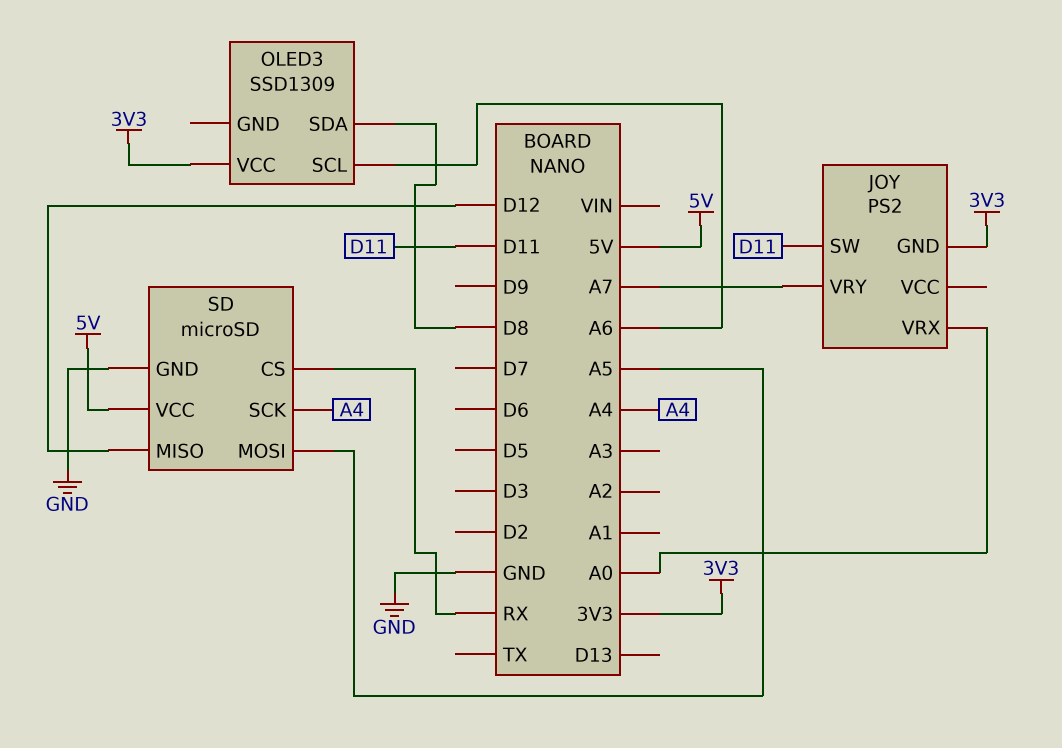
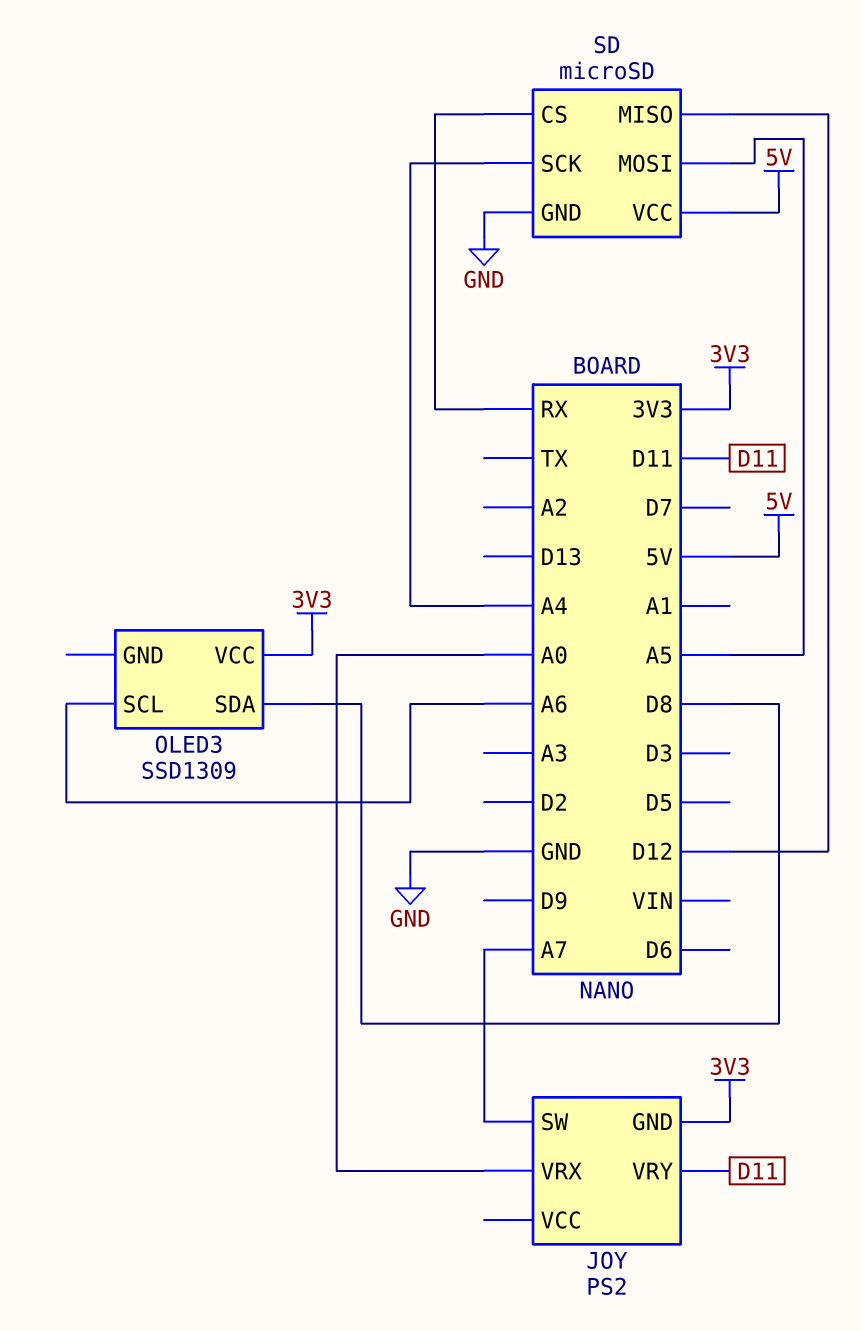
JOY pin SW: D11 -> A7
JOY pin VRY: A7 -> D11

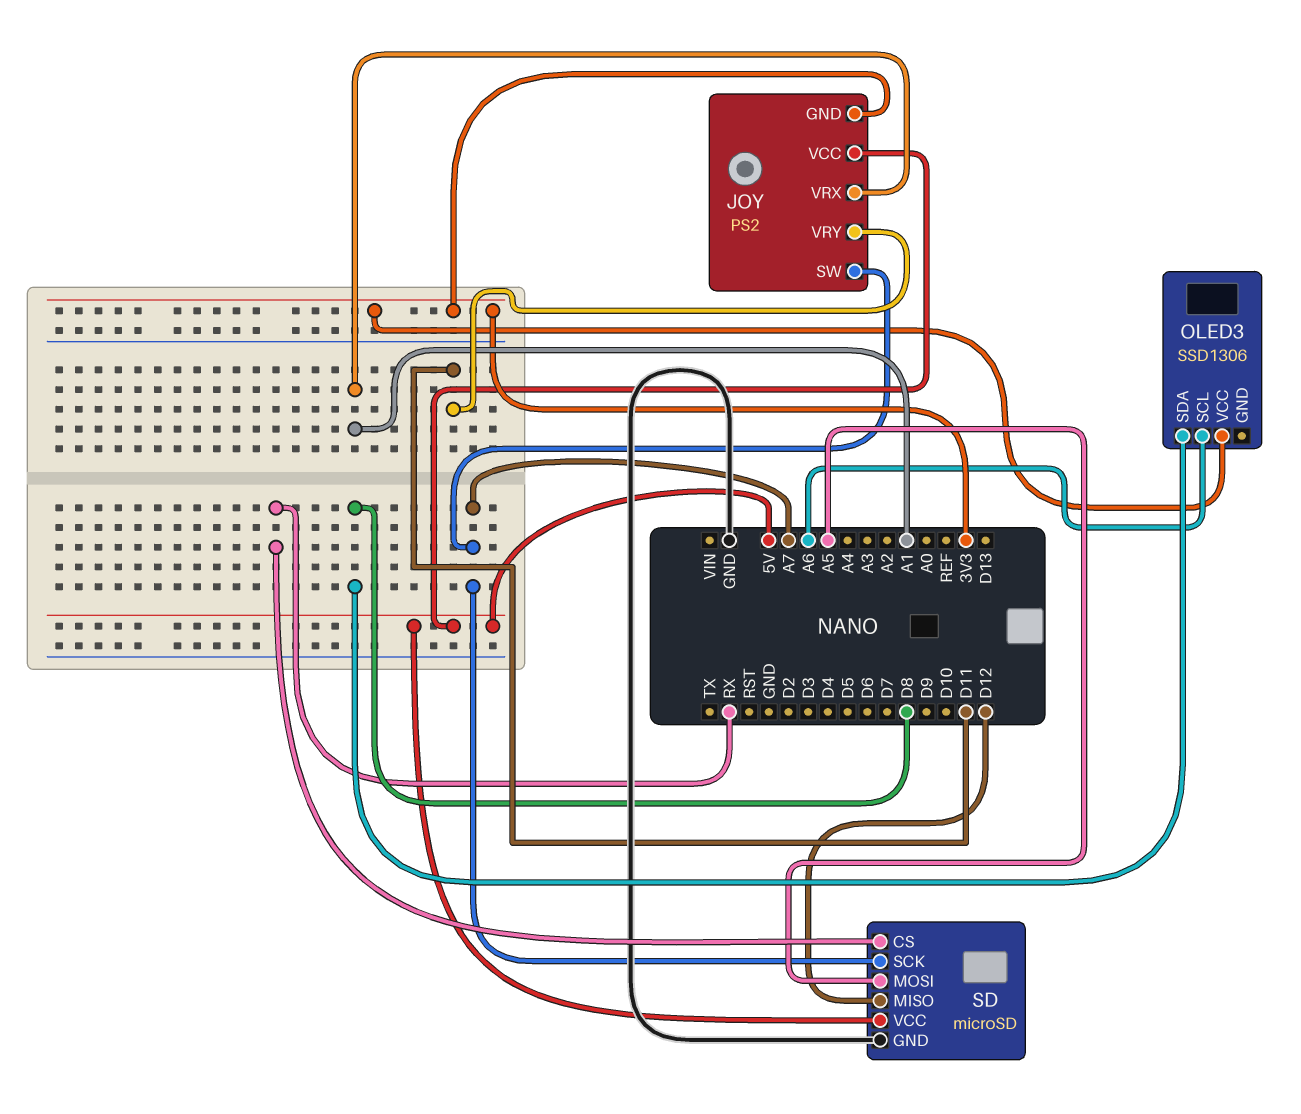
JOY pin VCC: none -> 5V
JOY pin VRX: A0 -> A1
OLED3: SSD1309 -> SSD1306
SD pin SCK: A4 -> A7

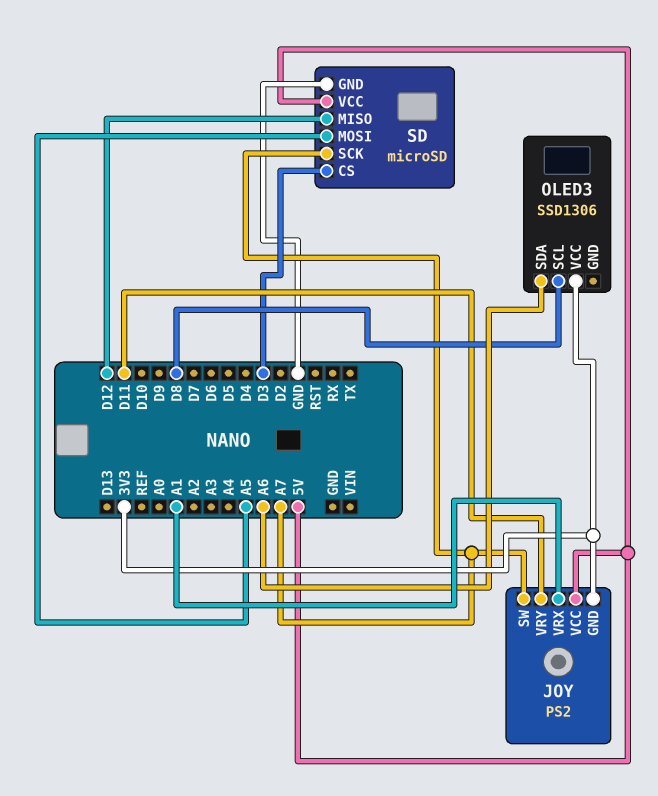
OLED3 pin SCL: A6 -> D8
OLED3 pin SDA: D8 -> A6
SD pin CS: RX -> D3

